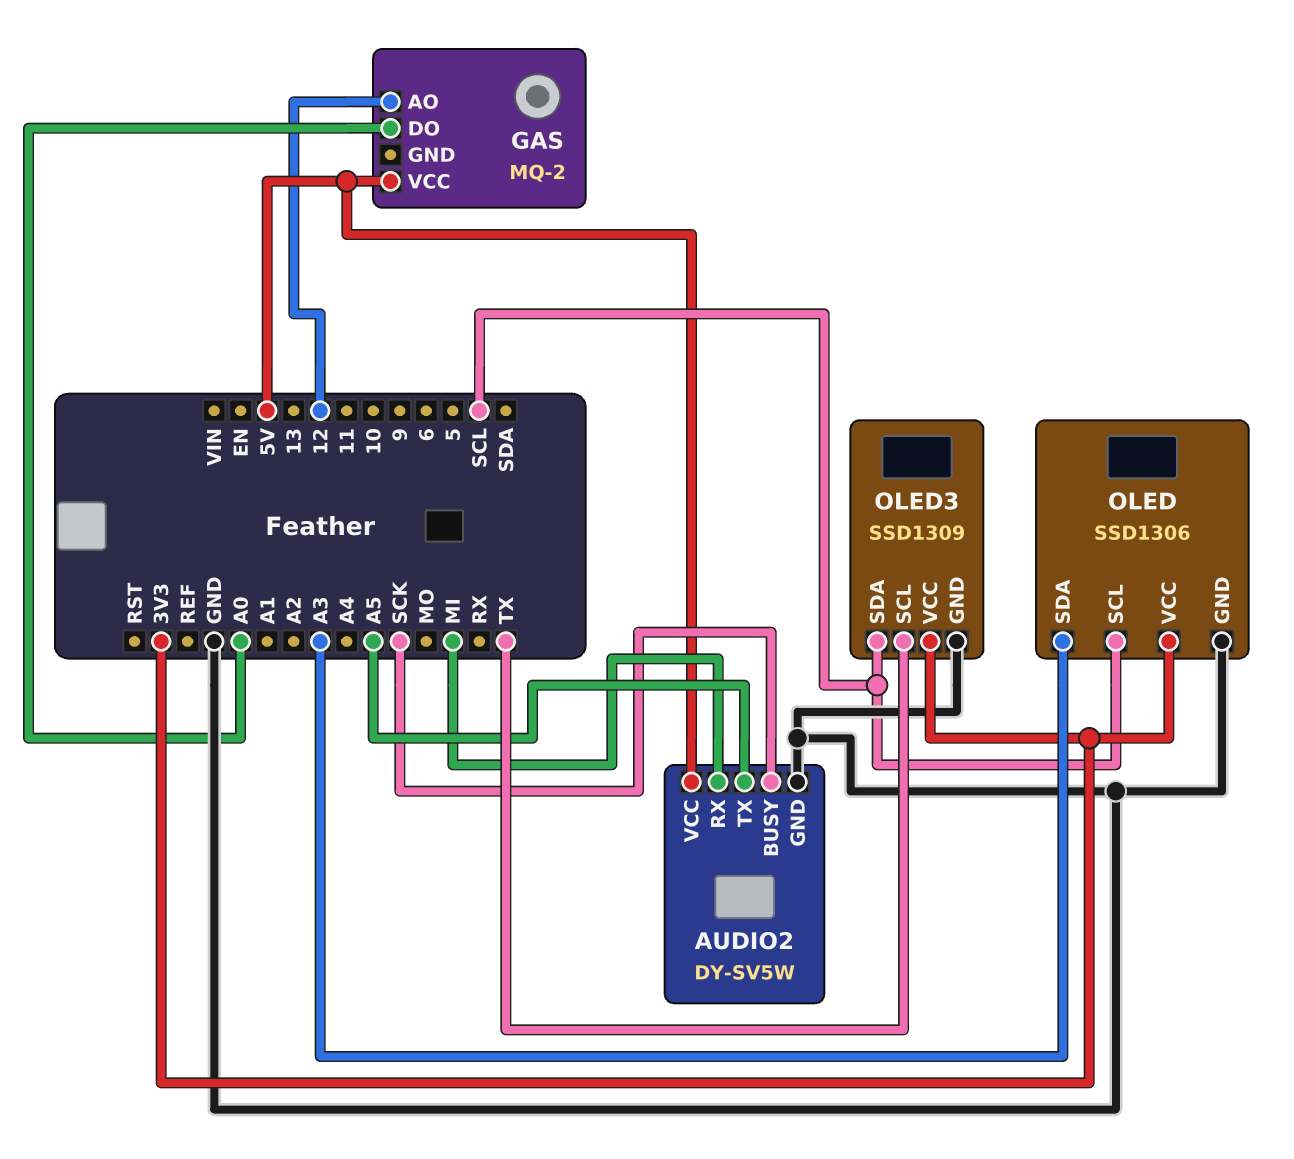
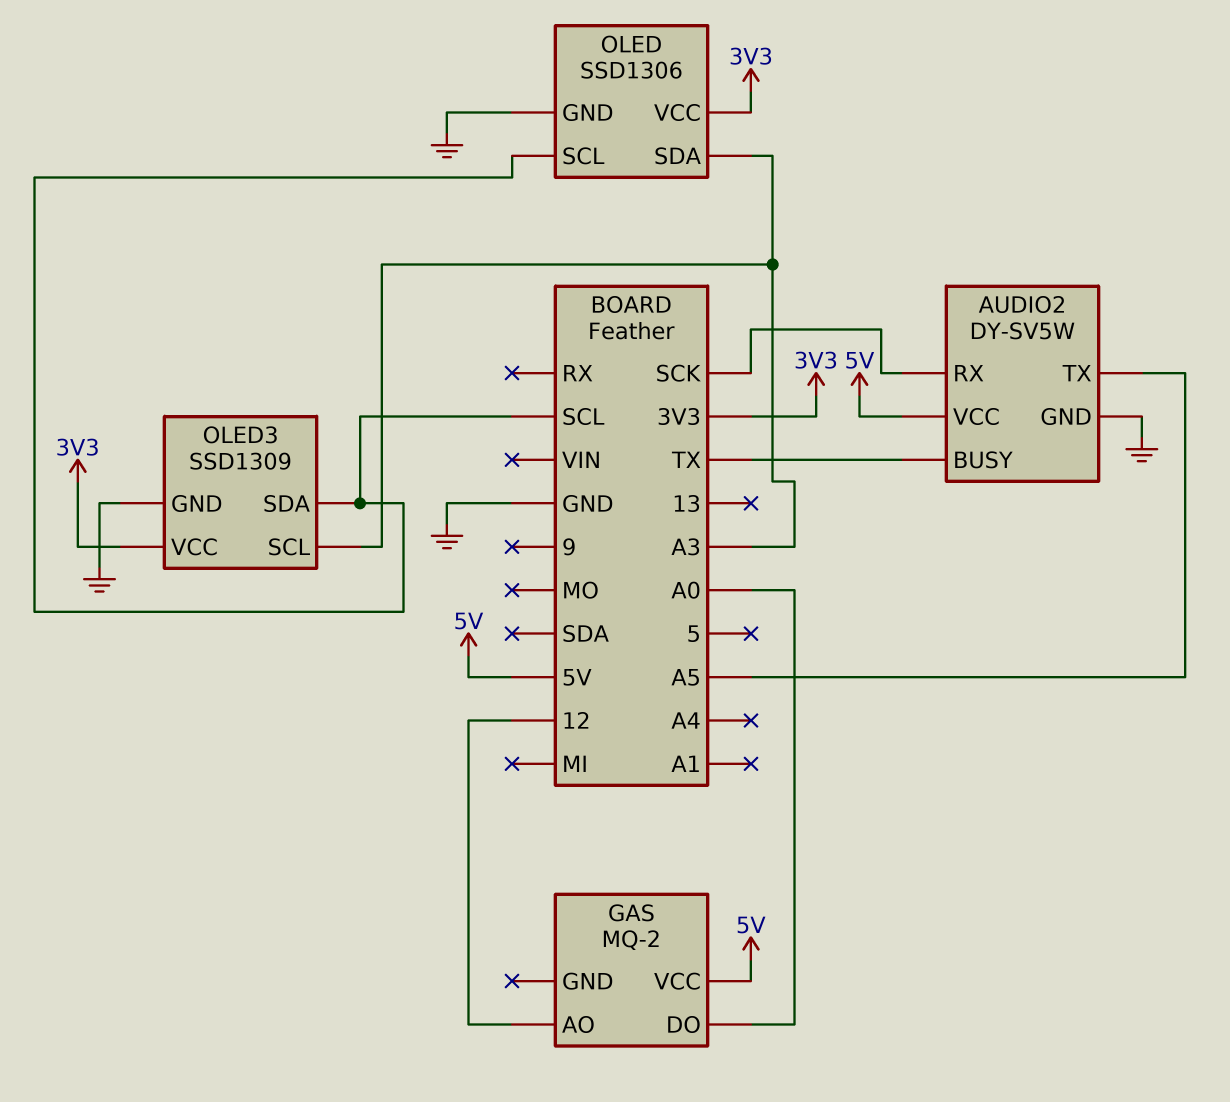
AUDIO2 pin BUSY: SCK -> TX
AUDIO2 pin RX: MI -> SCK
OLED3 pin SCL: TX -> A3

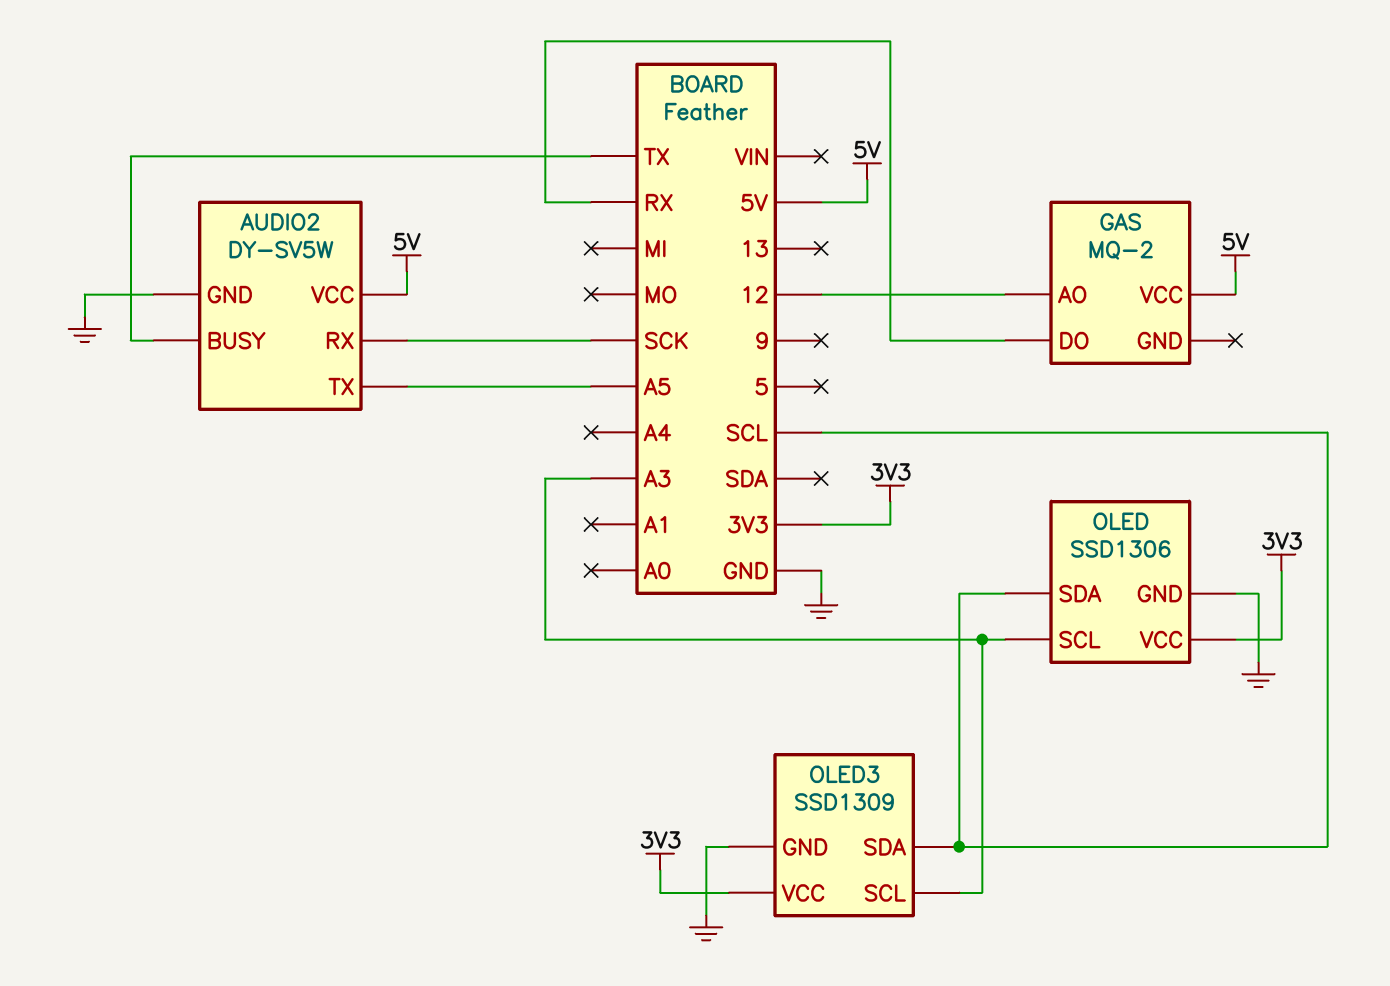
GAS pin DO: A0 -> RX
OLED pin SCL: SCL -> A3
OLED pin SDA: A3 -> SCL

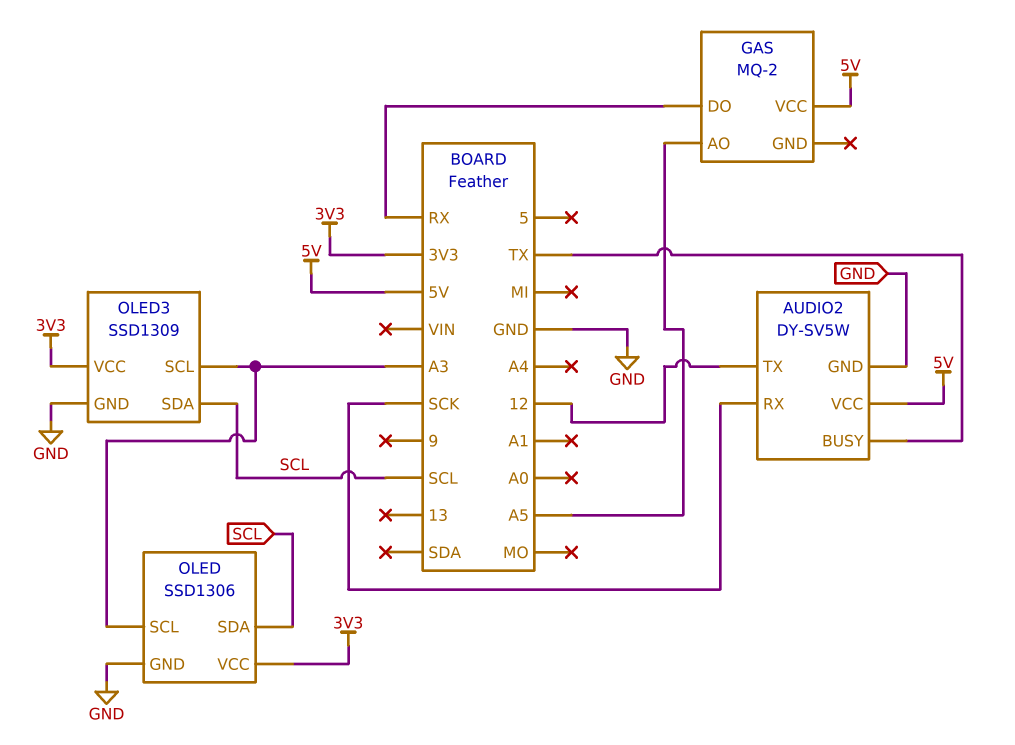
AUDIO2 pin TX: A5 -> 12
GAS pin AO: 12 -> A5

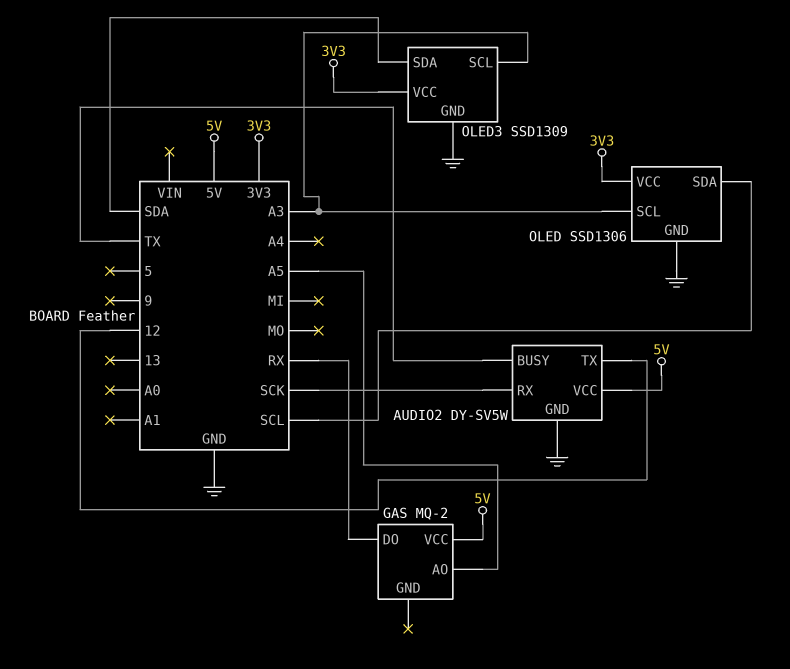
OLED3 pin SDA: SCL -> SDA

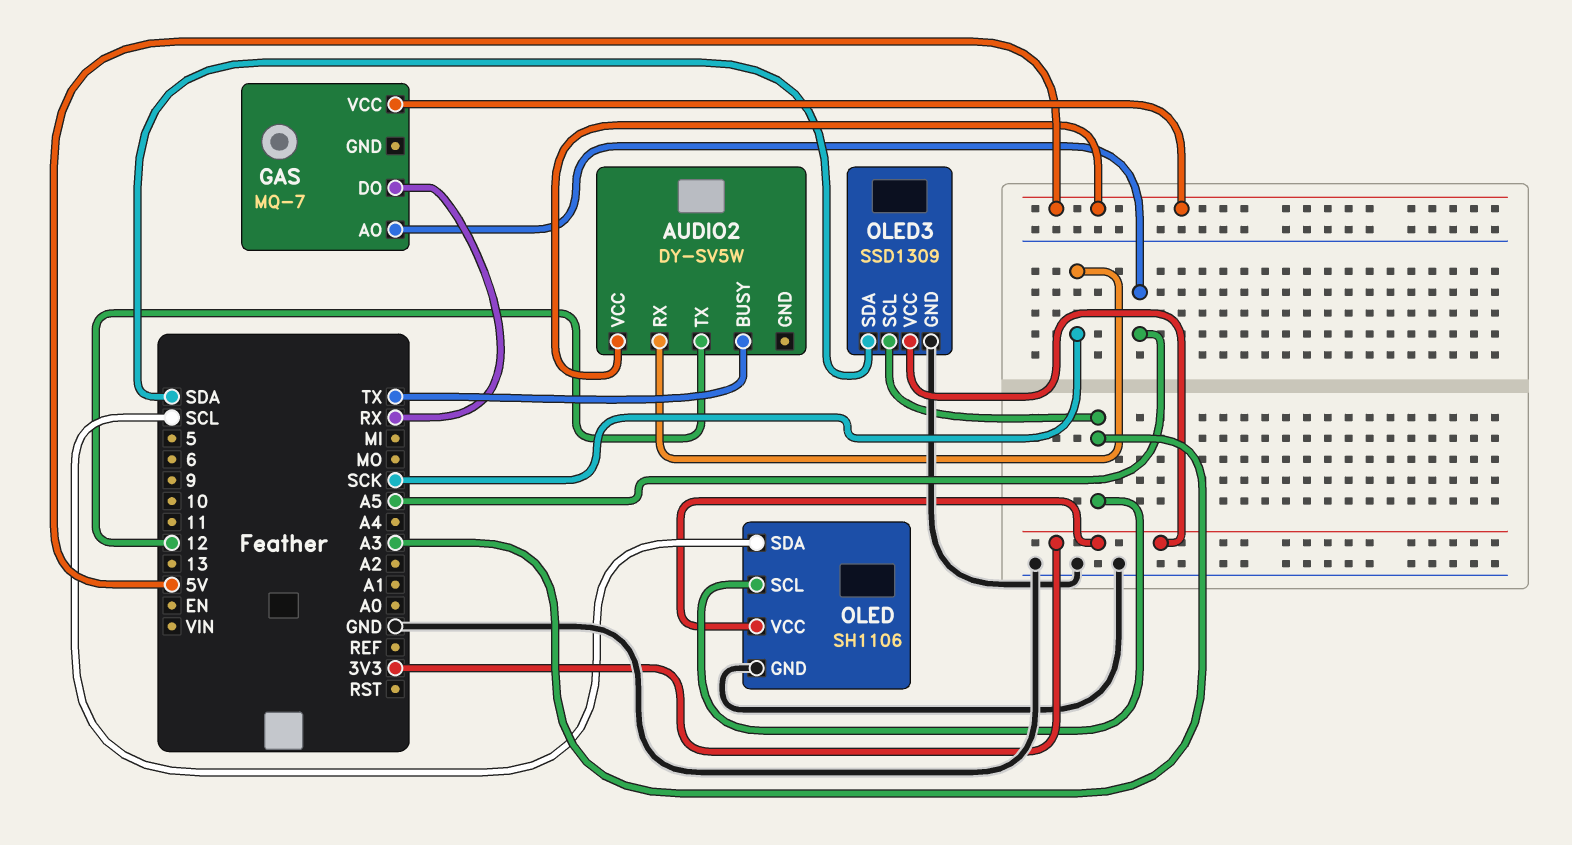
AUDIO2 pin GND: GND -> none
GAS: MQ-2 -> MQ-7
OLED: SSD1306 -> SH1106

